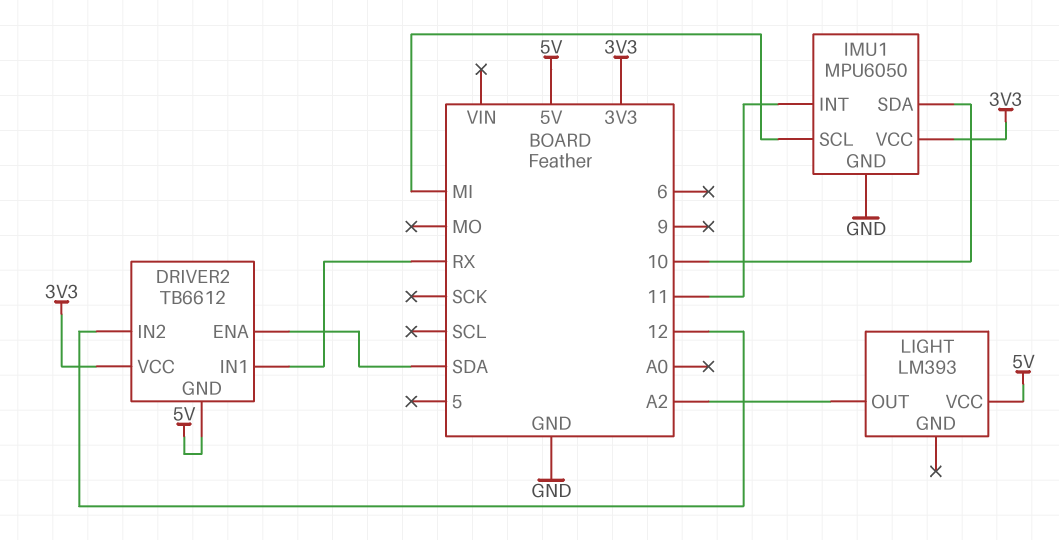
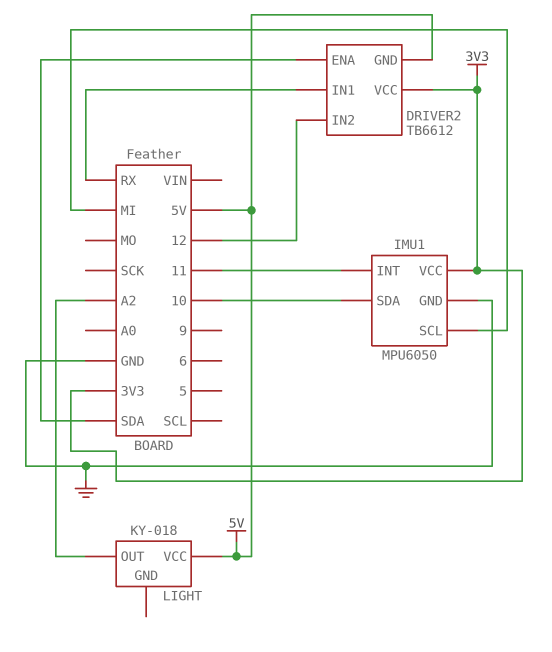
LIGHT: LM393 -> KY-018

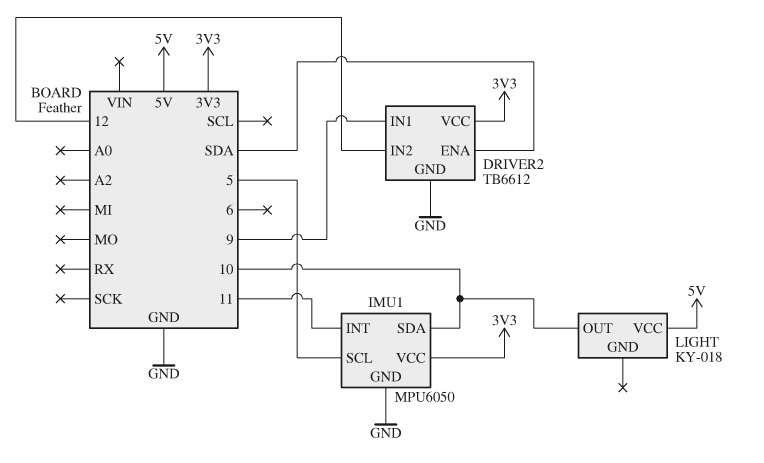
DRIVER2 pin GND: 5V -> GND
DRIVER2 pin IN1: RX -> 9
IMU1 pin SCL: MI -> 5
LIGHT pin OUT: A2 -> 10

